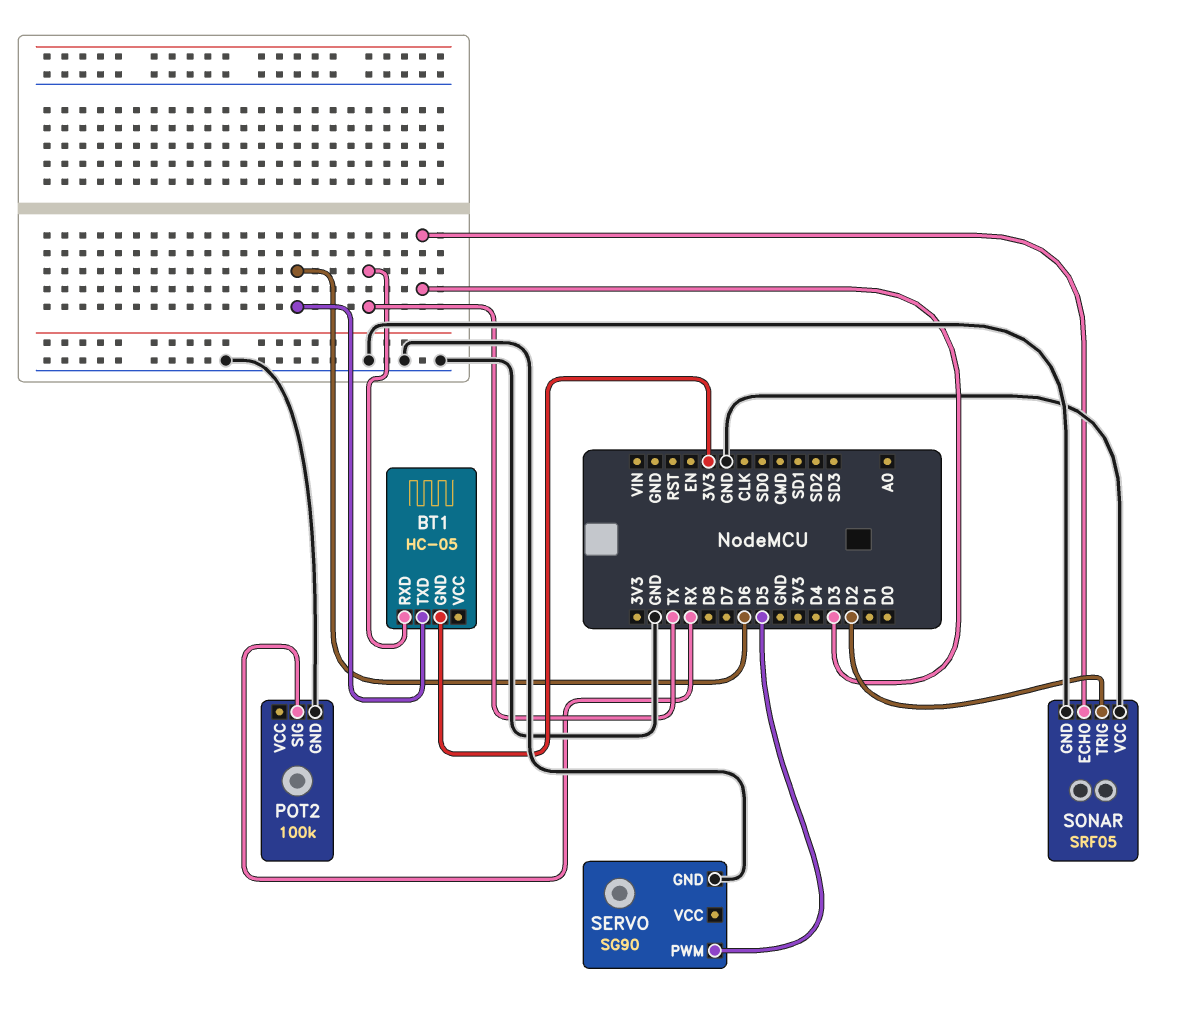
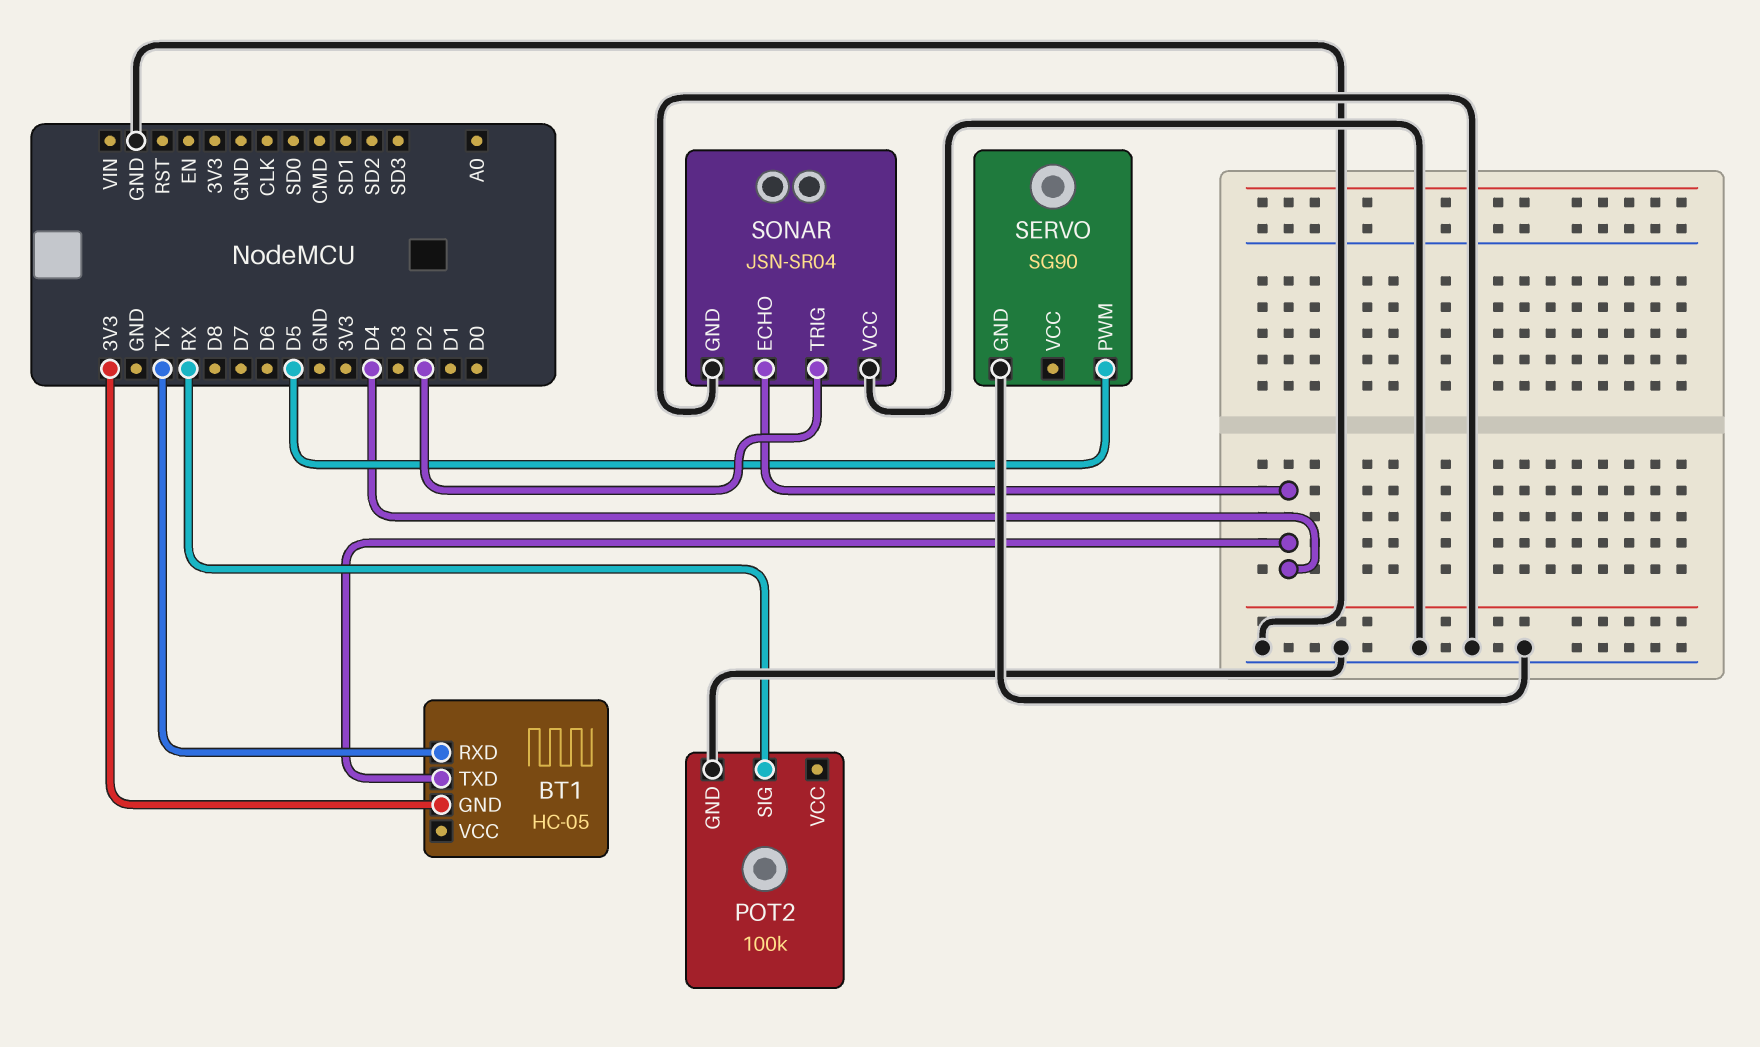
BT1 pin TXD: D6 -> D4
SONAR: SRF05 -> JSN-SR04
SONAR pin ECHO: D3 -> D4

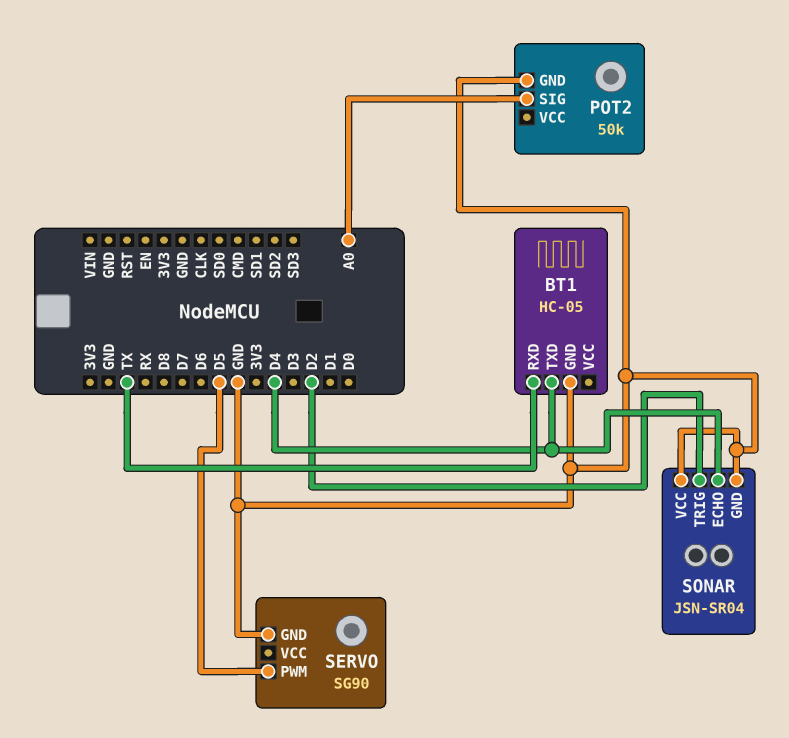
BT1 pin GND: 3V3 -> GND
POT2: 100k -> 50k
POT2 pin SIG: RX -> A0

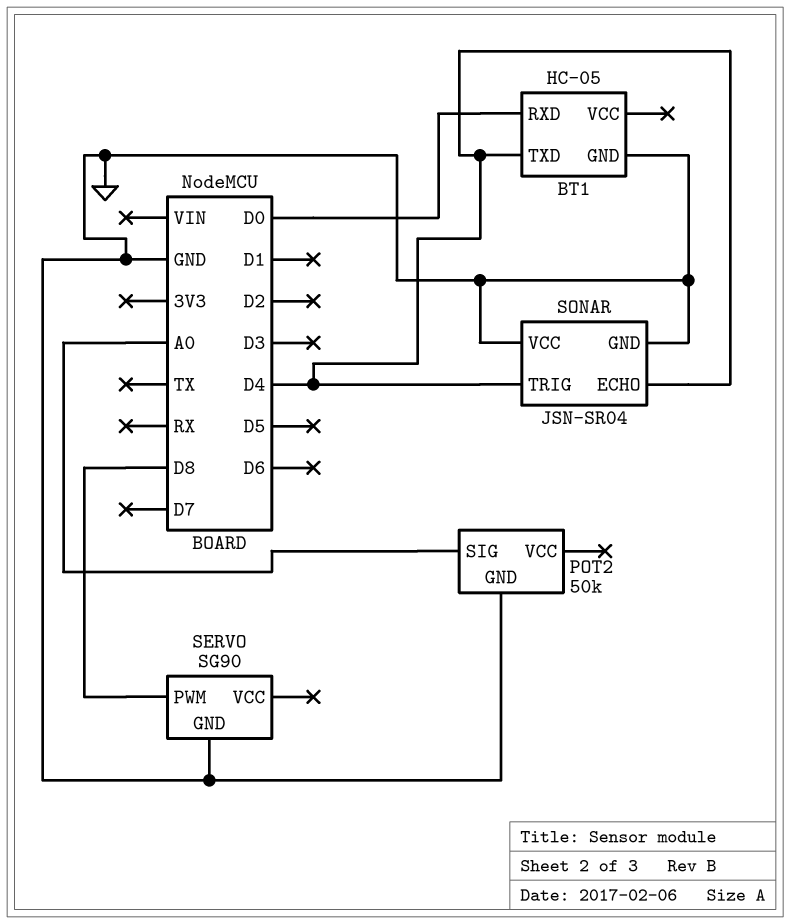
BT1 pin RXD: TX -> D0
SERVO pin PWM: D5 -> D8
SONAR pin TRIG: D2 -> D4

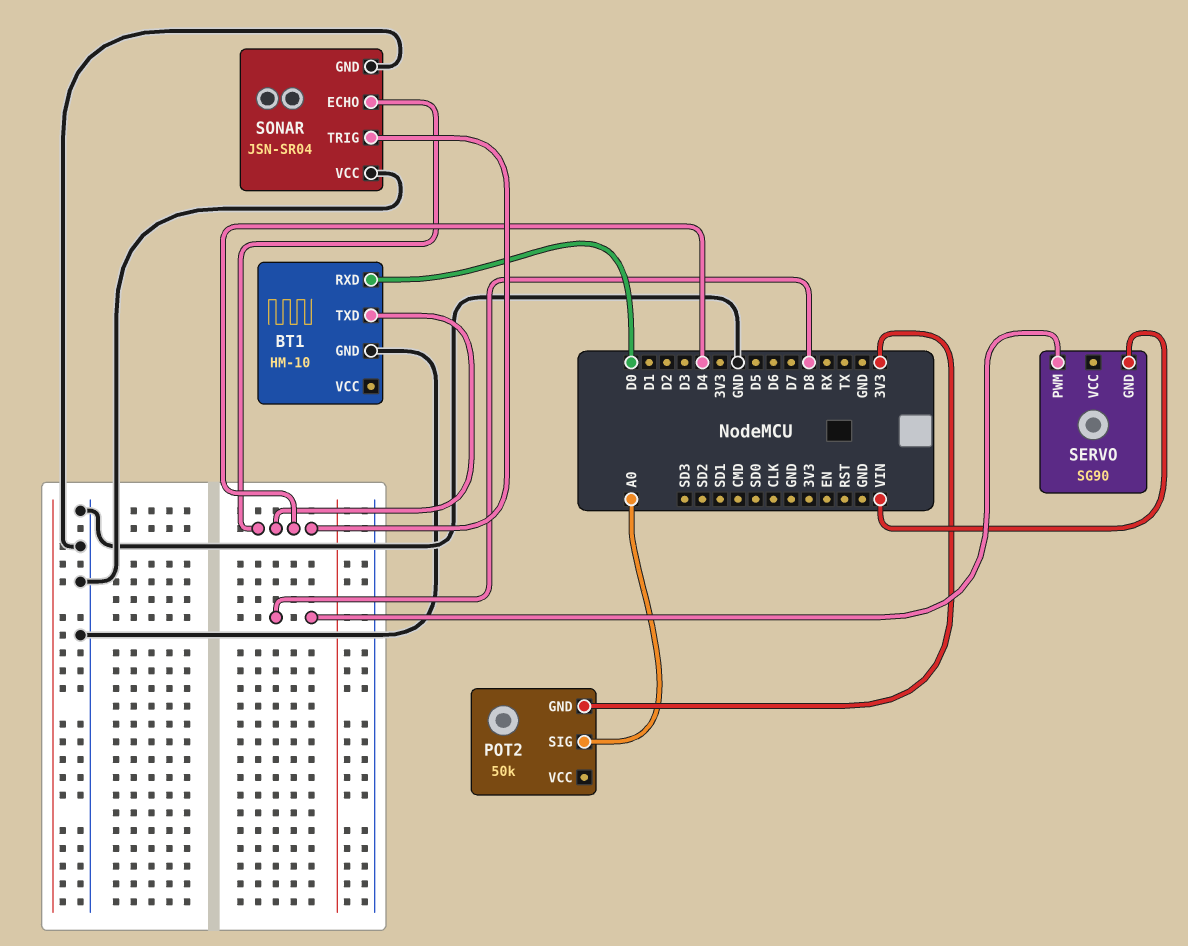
BT1: HC-05 -> HM-10
POT2 pin GND: GND -> 3V3
SERVO pin GND: GND -> VIN

